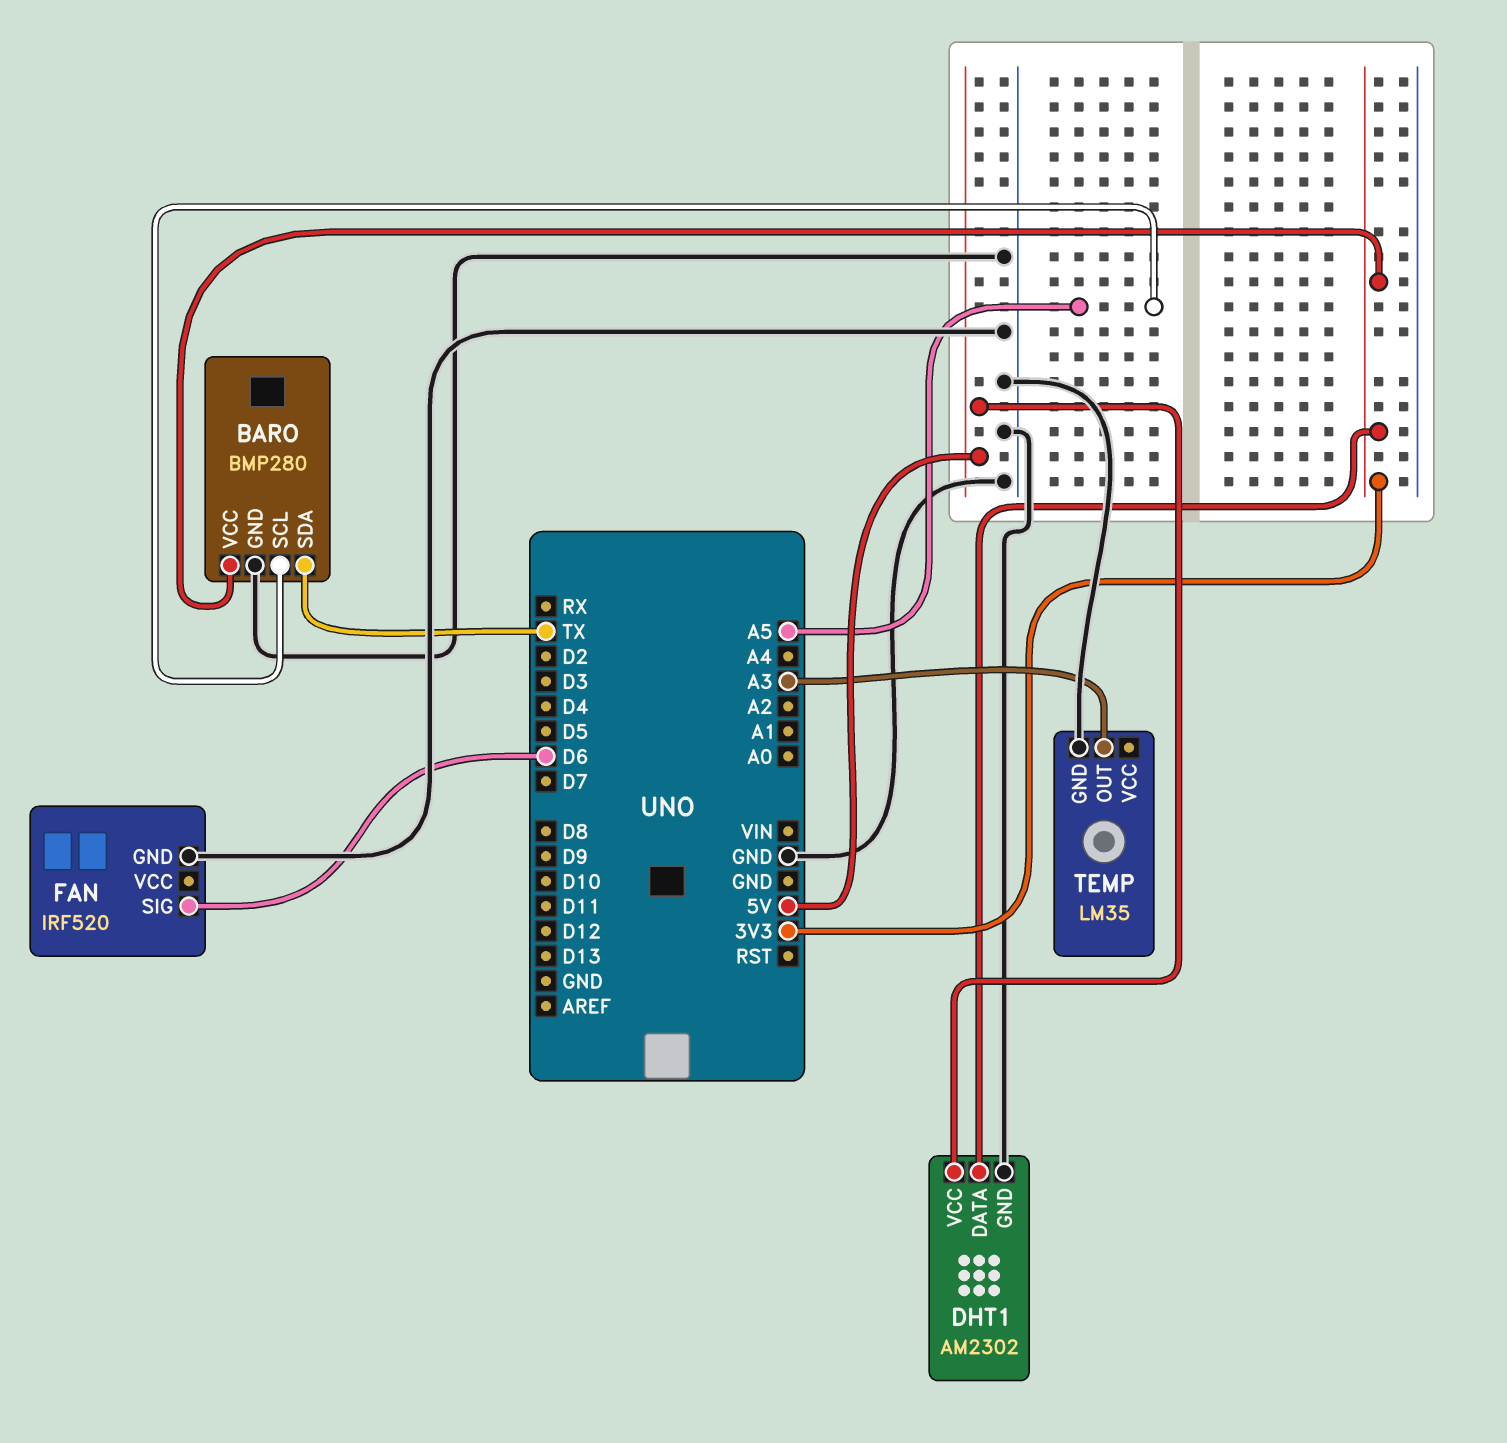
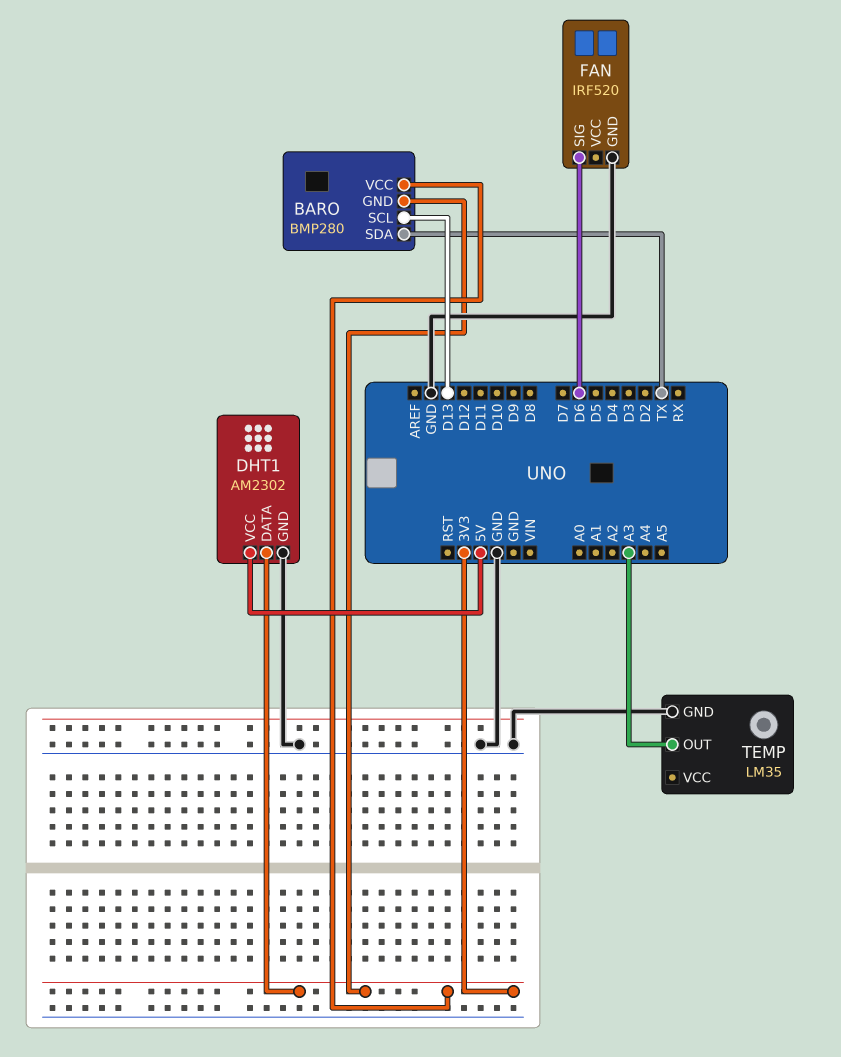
BARO pin GND: GND -> 3V3
BARO pin SCL: A5 -> D13

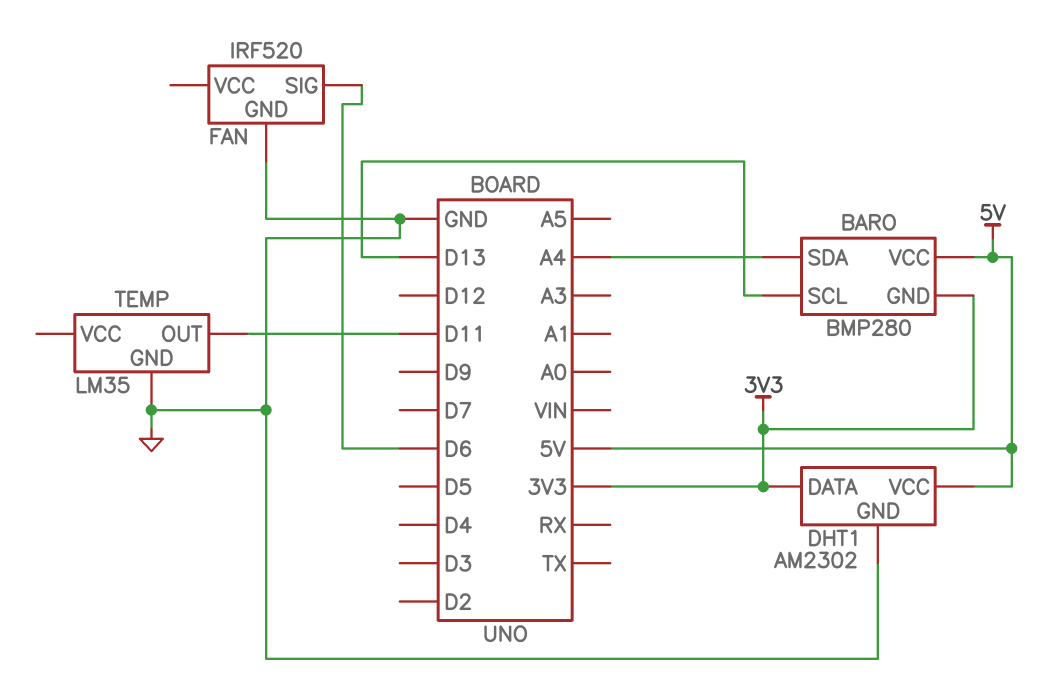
BARO pin SDA: TX -> A4
BARO pin VCC: 3V3 -> 5V
TEMP pin OUT: A3 -> D11

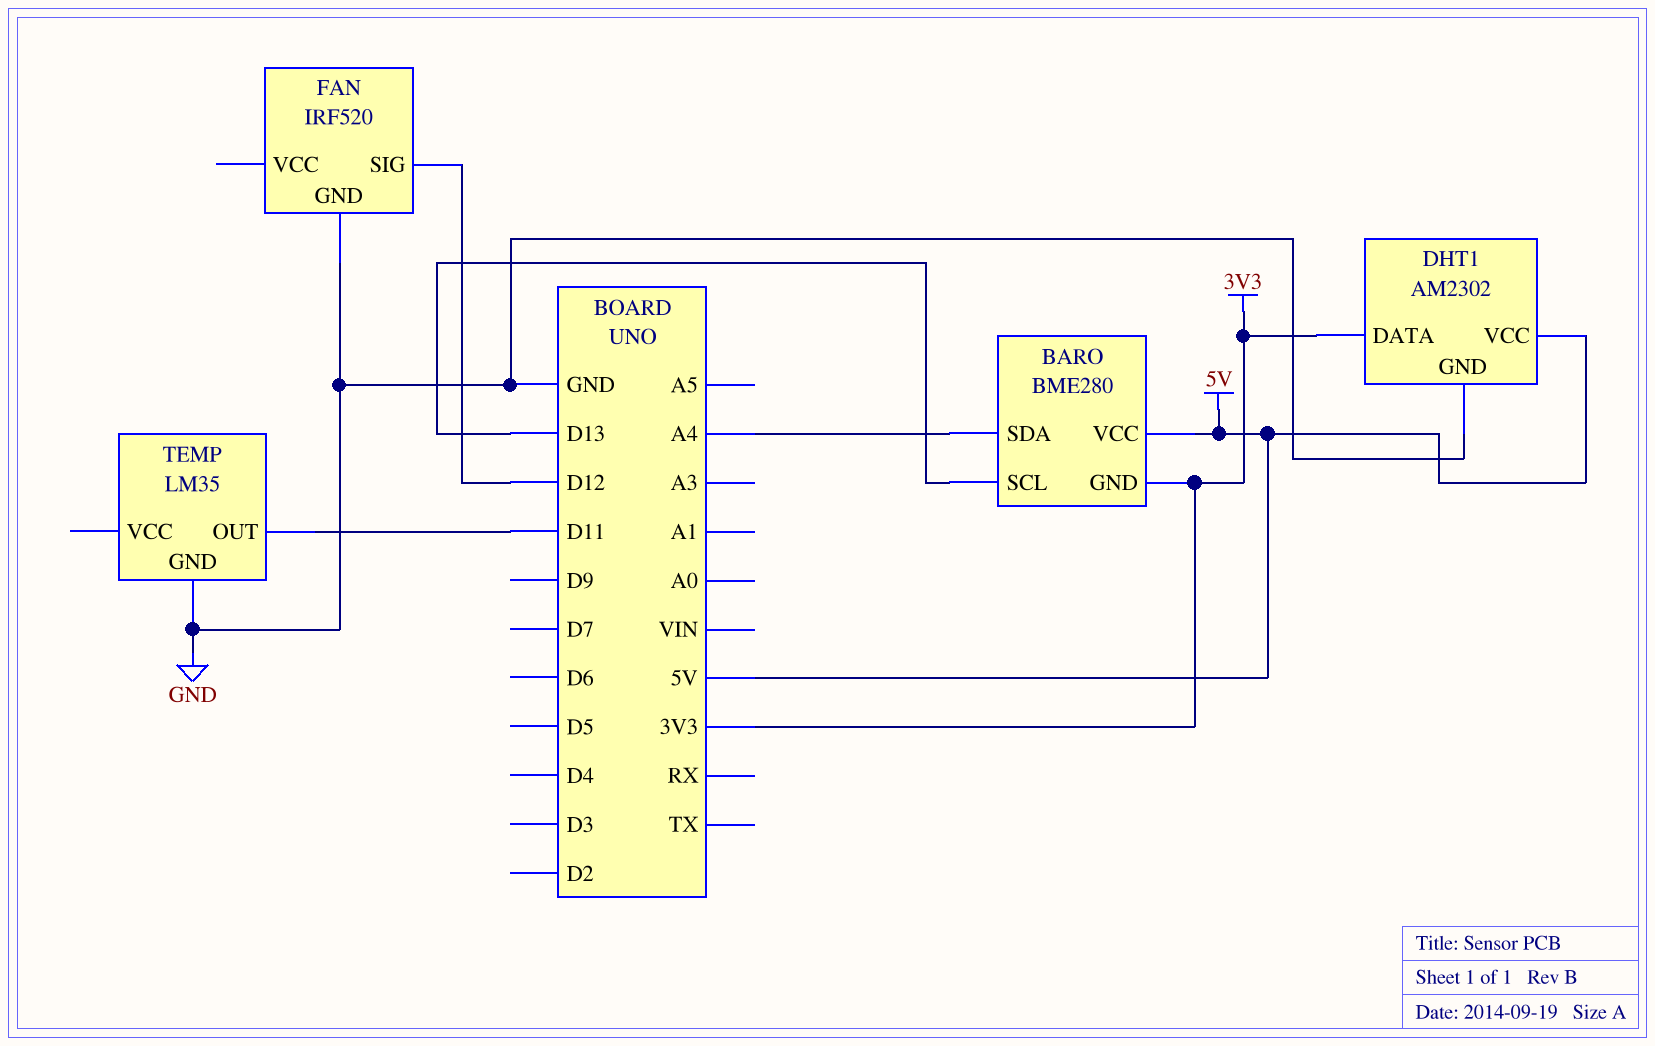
BARO: BMP280 -> BME280
FAN pin SIG: D6 -> D12

